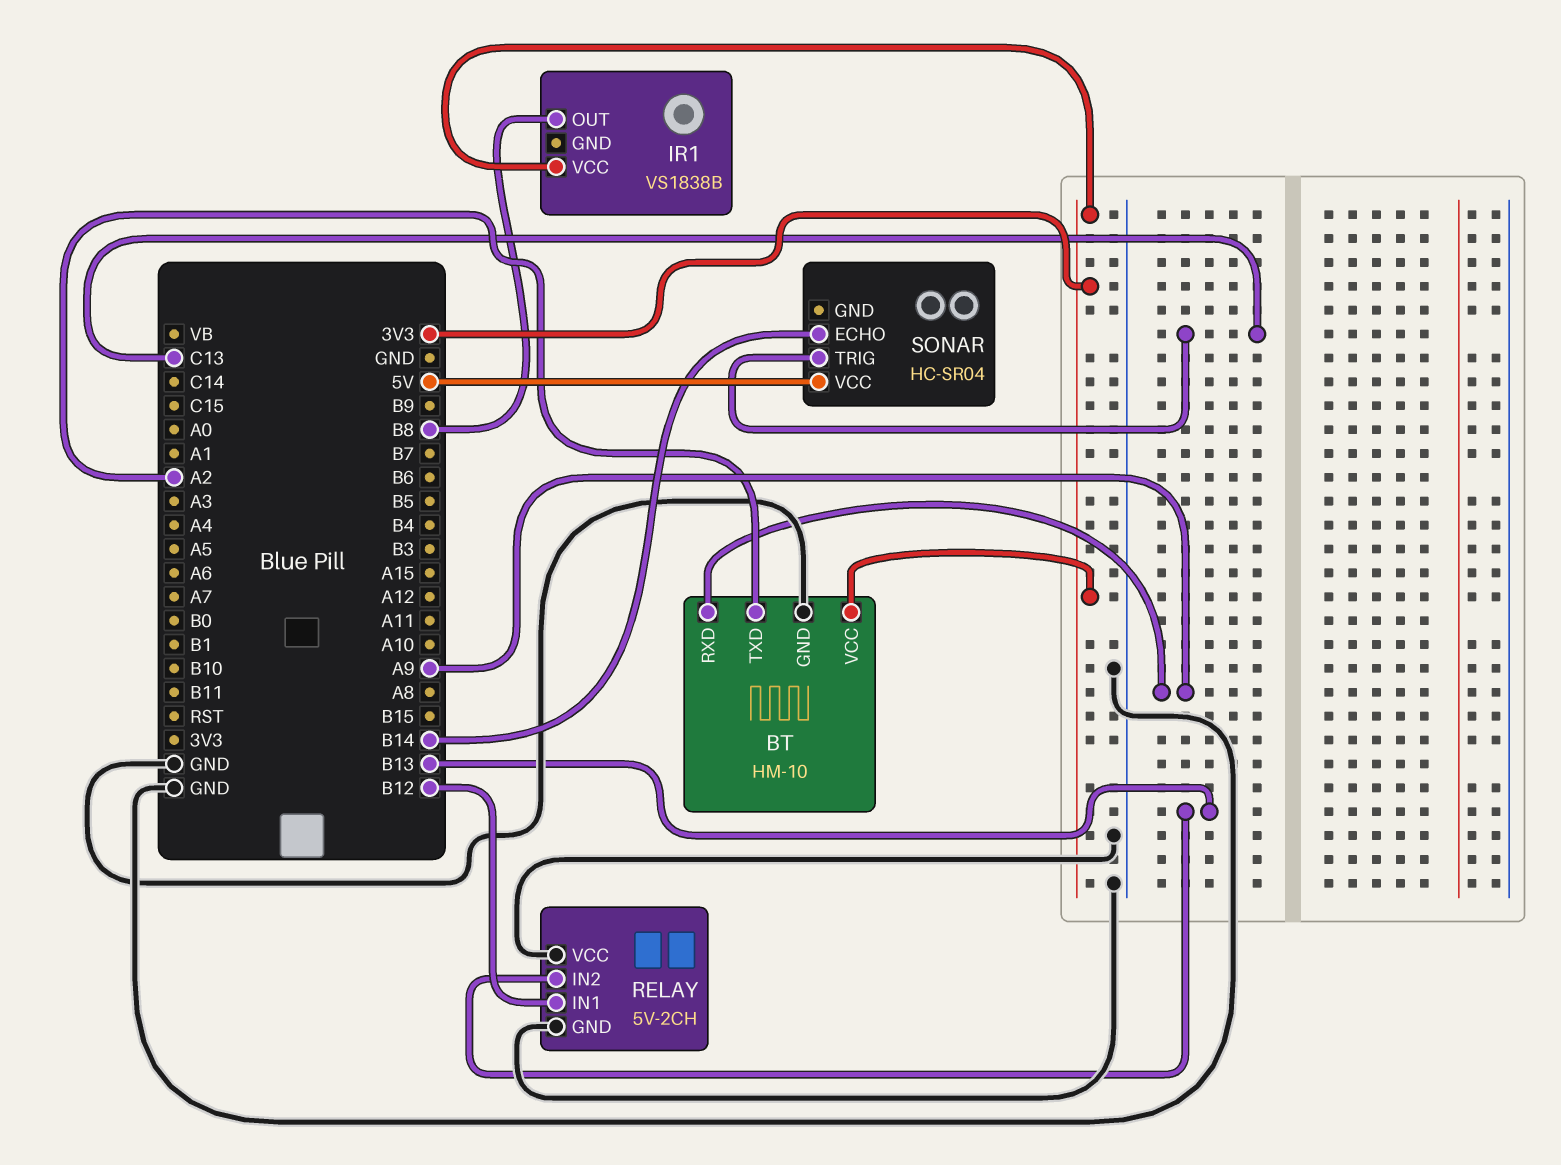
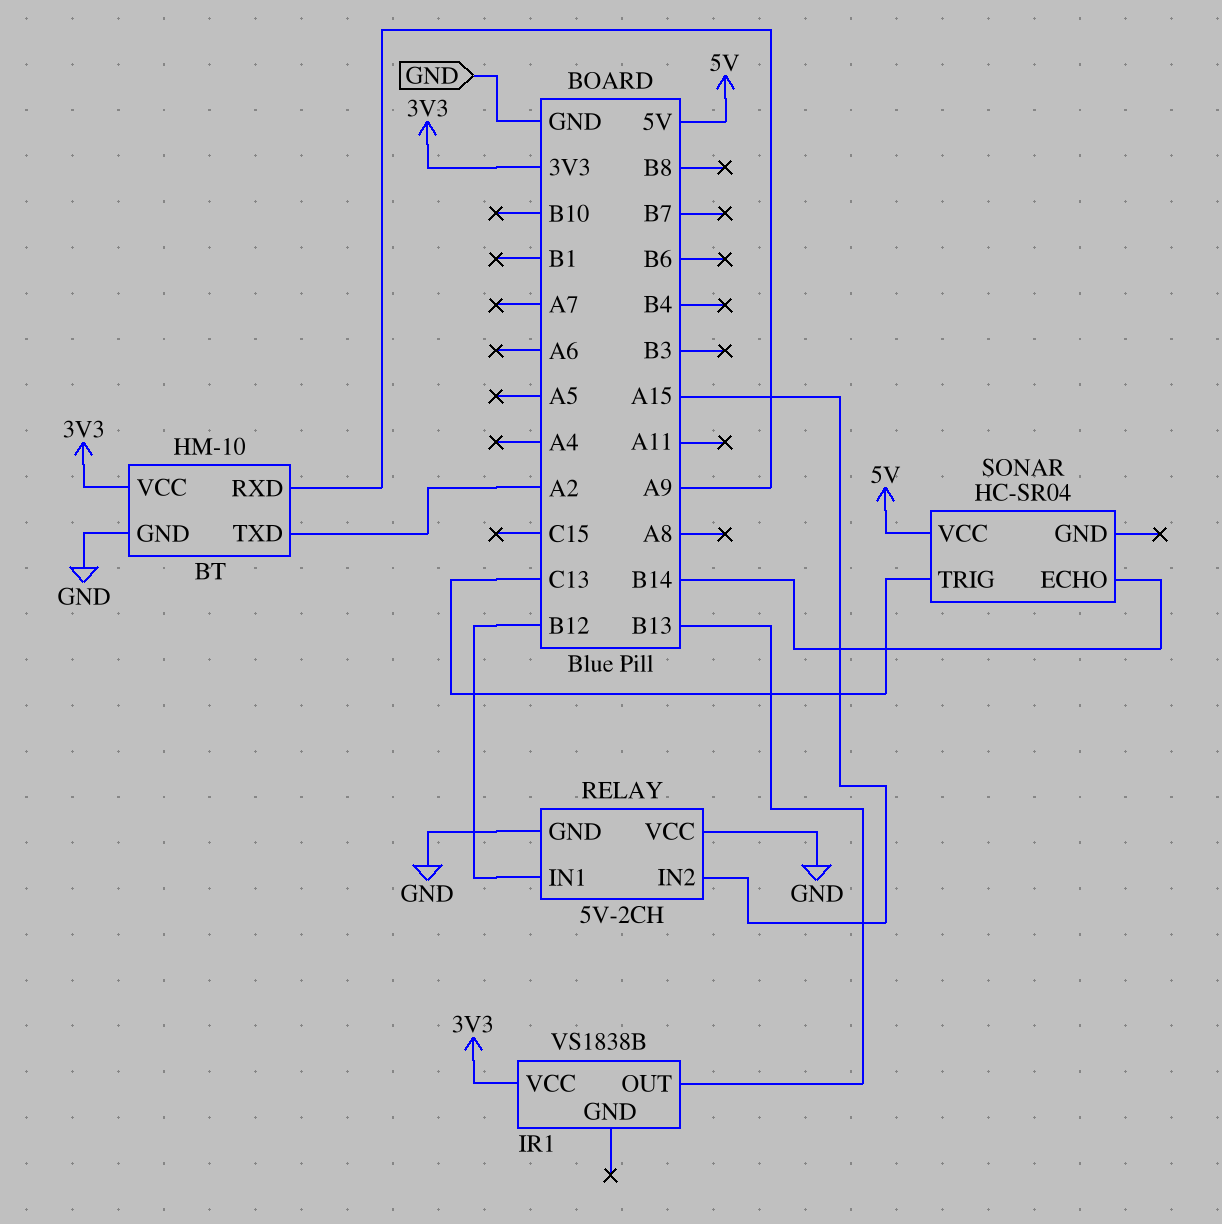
IR1 pin OUT: B8 -> B13
RELAY pin IN2: B13 -> A15

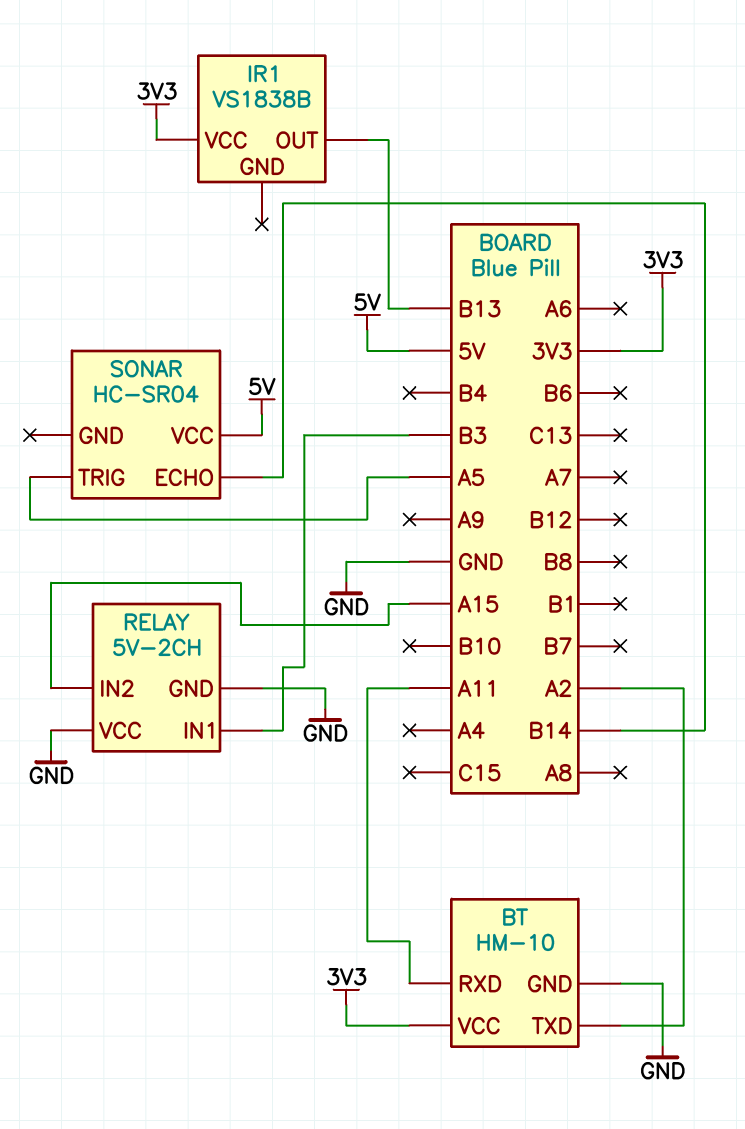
BT pin RXD: A9 -> A11
RELAY pin IN1: B12 -> B3
SONAR pin TRIG: C13 -> A5

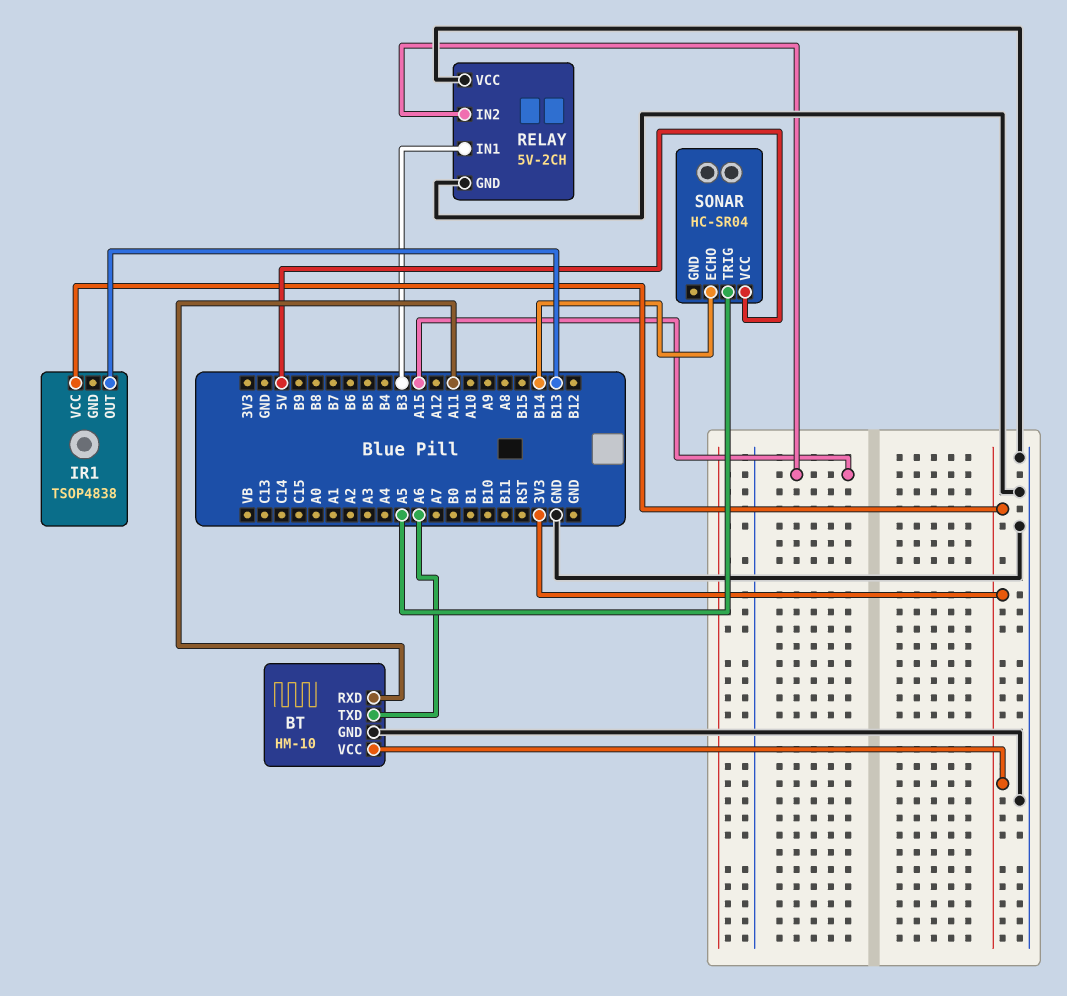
BT pin TXD: A2 -> A6
IR1: VS1838B -> TSOP4838

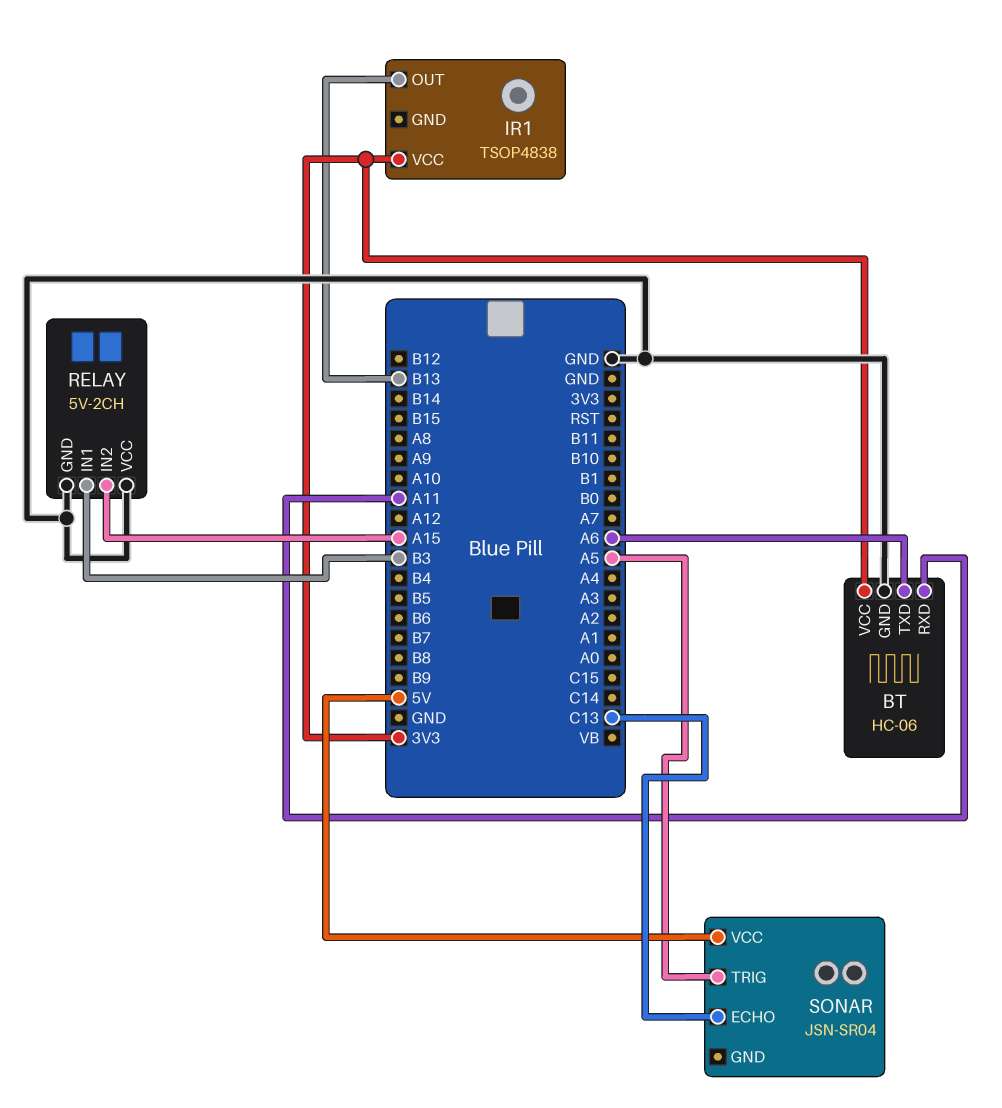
BT: HM-10 -> HC-06
SONAR: HC-SR04 -> JSN-SR04
SONAR pin ECHO: B14 -> C13

